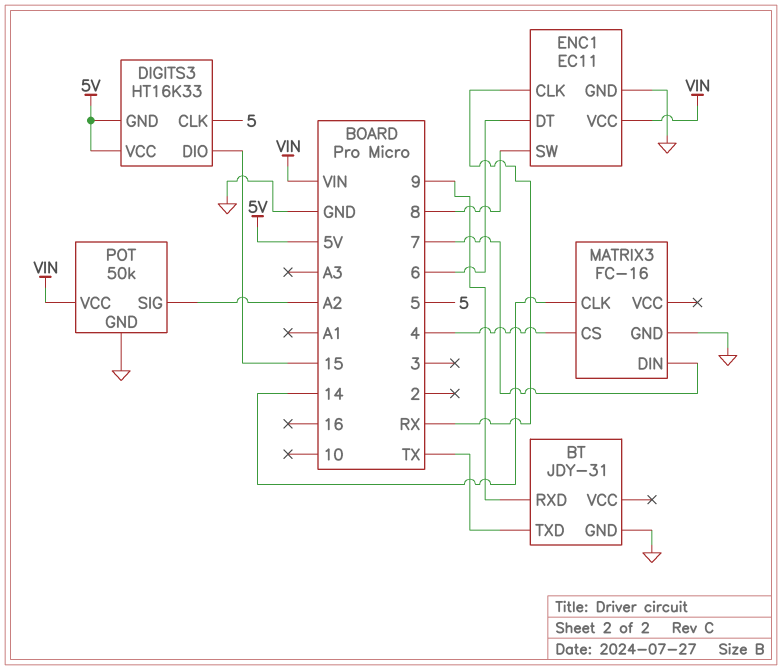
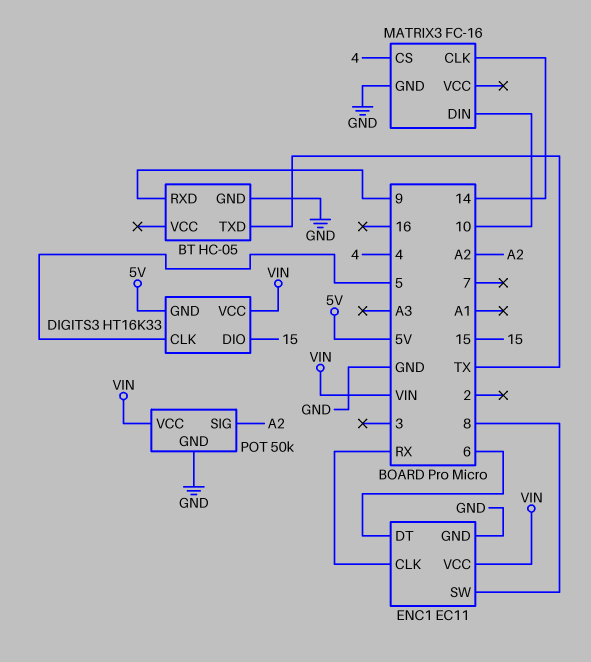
BT: JDY-31 -> HC-05
DIGITS3 pin VCC: 5V -> VIN
MATRIX3 pin DIN: 7 -> 10

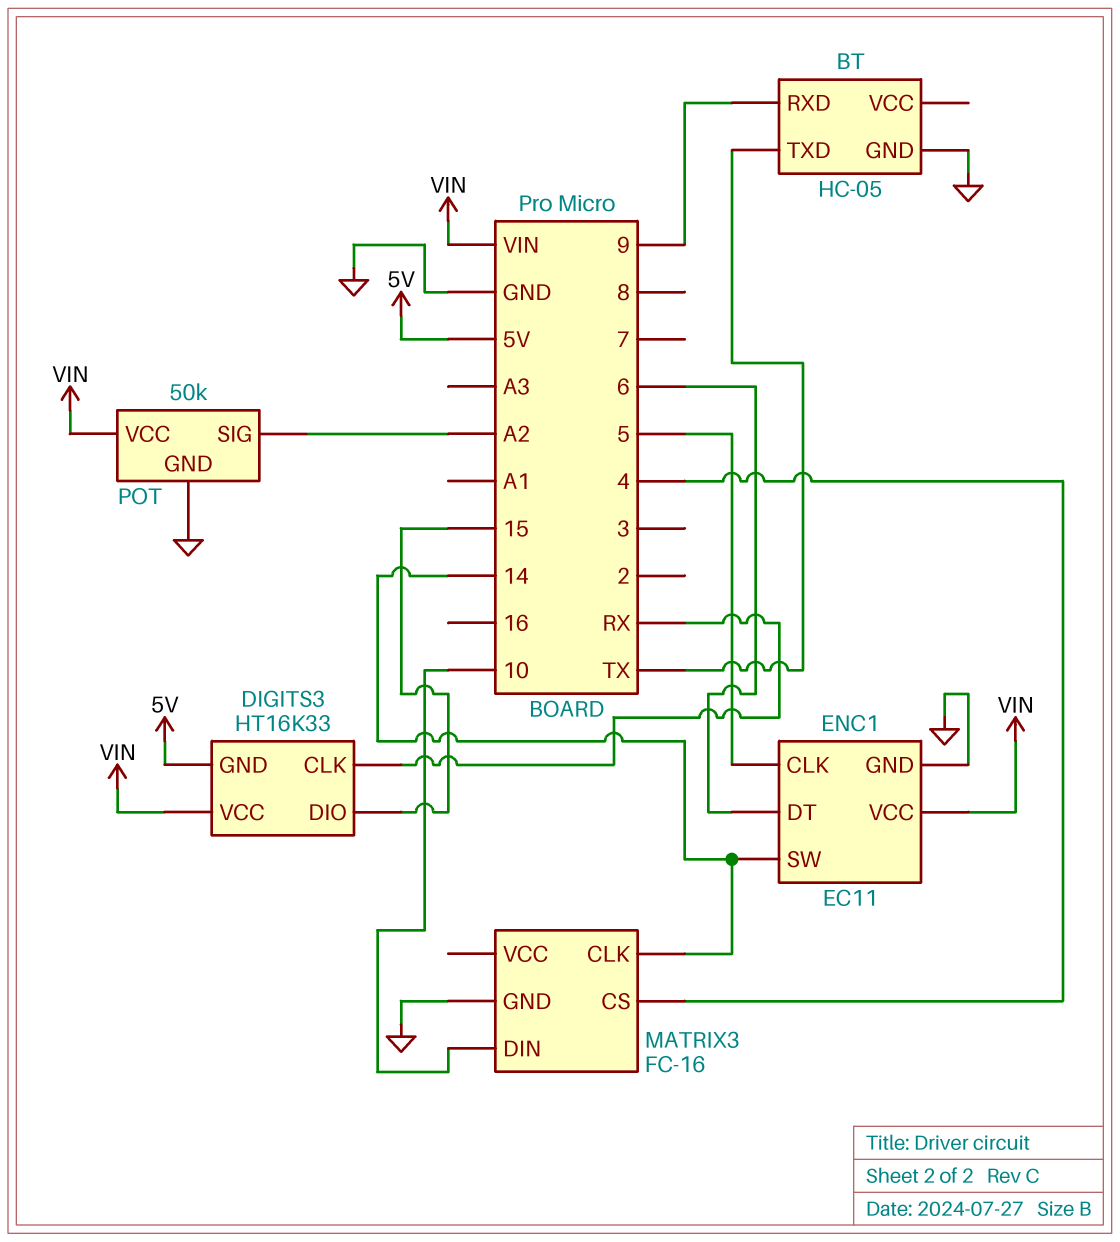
DIGITS3 pin CLK: 5 -> RX
ENC1 pin CLK: RX -> 5
ENC1 pin SW: 8 -> 14

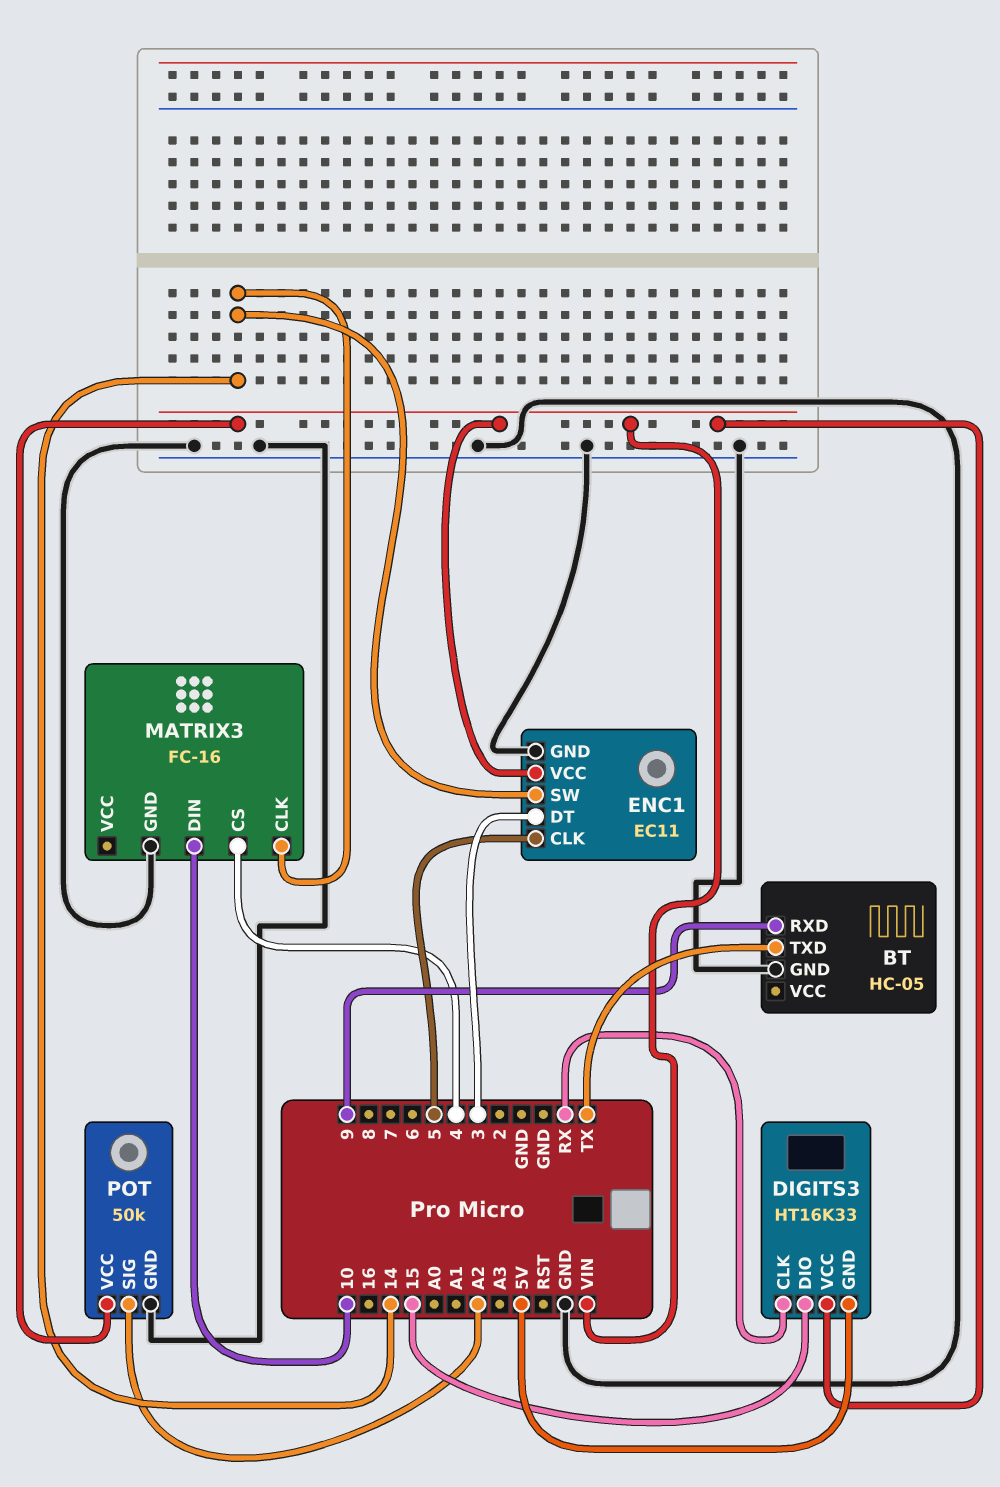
ENC1 pin DT: 6 -> 3

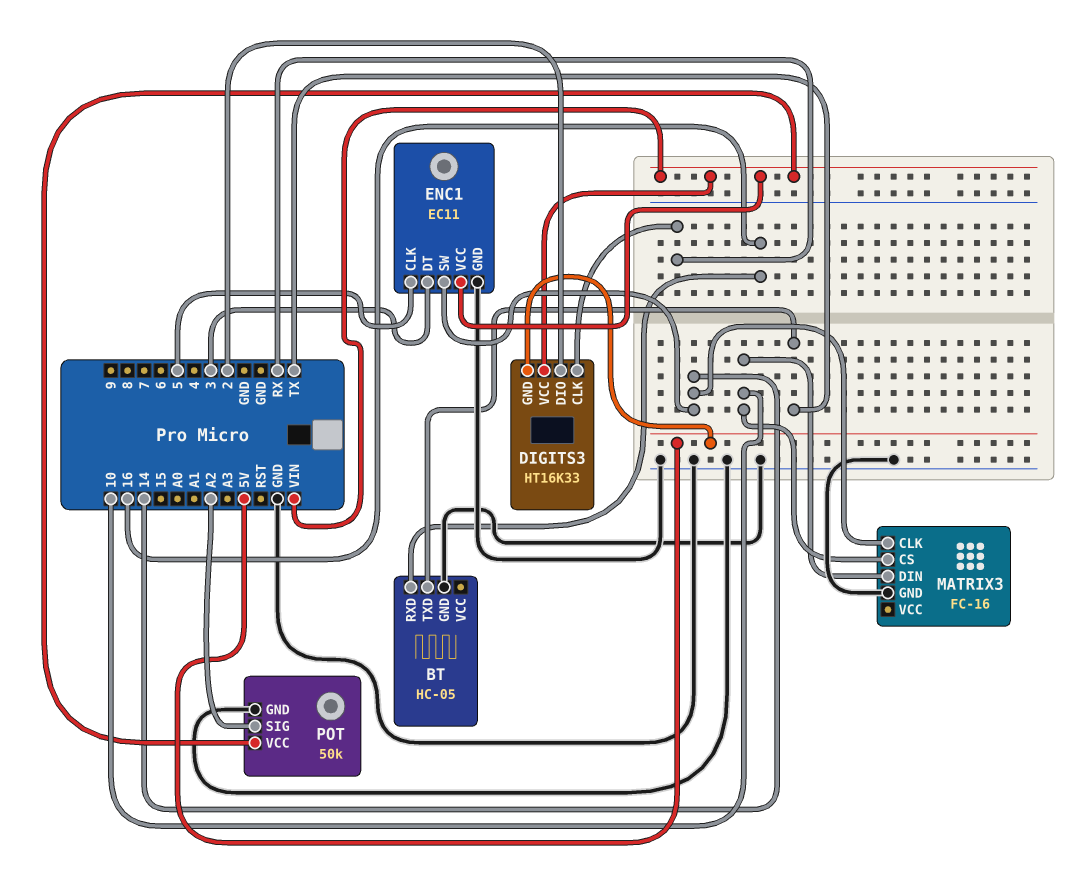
BT pin RXD: 9 -> 16
DIGITS3 pin DIO: 15 -> 2
MATRIX3 pin CS: 4 -> 10

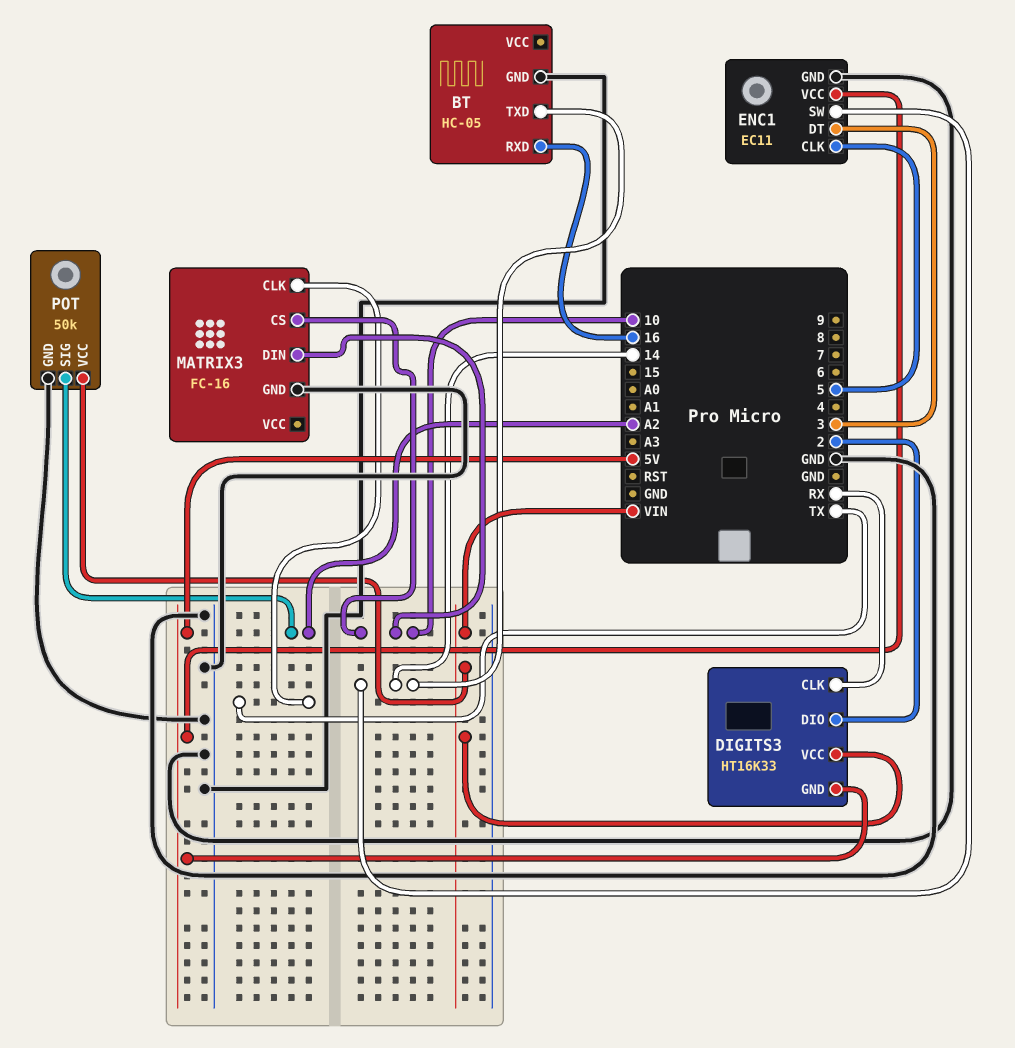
BT pin TXD: TX -> 14
ENC1 pin VCC: VIN -> 5V
MATRIX3 pin CLK: 14 -> TX

